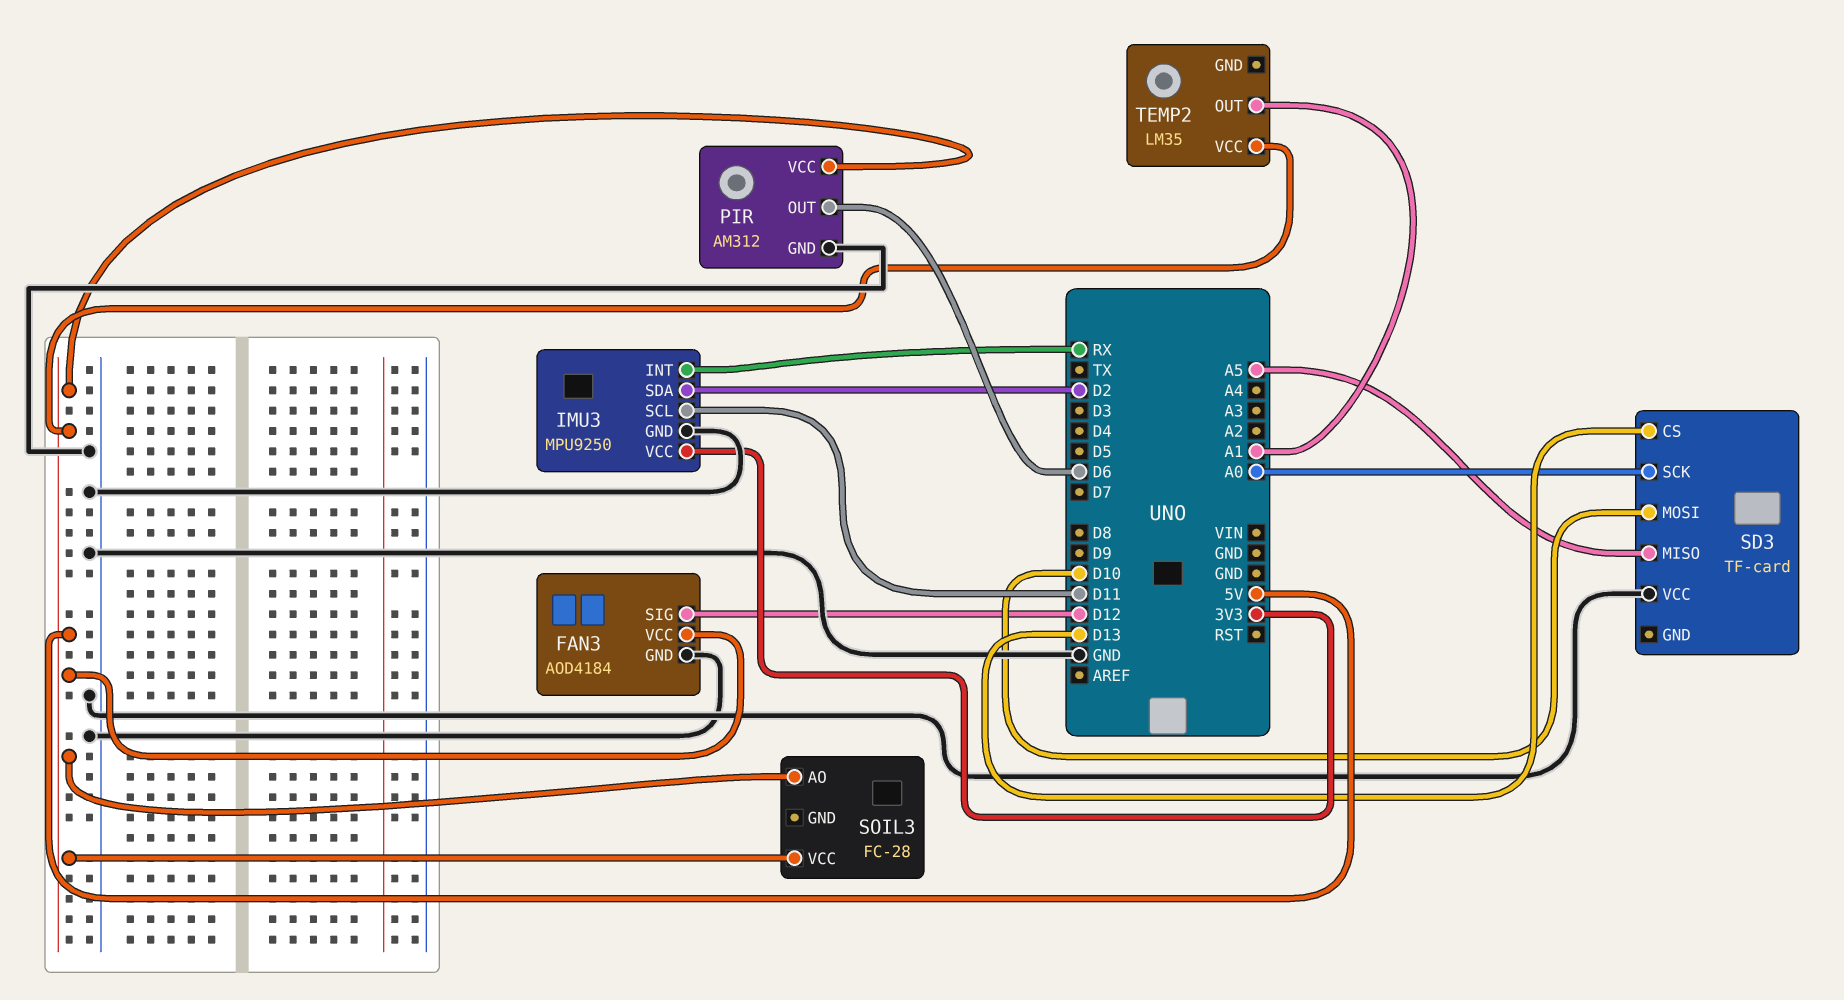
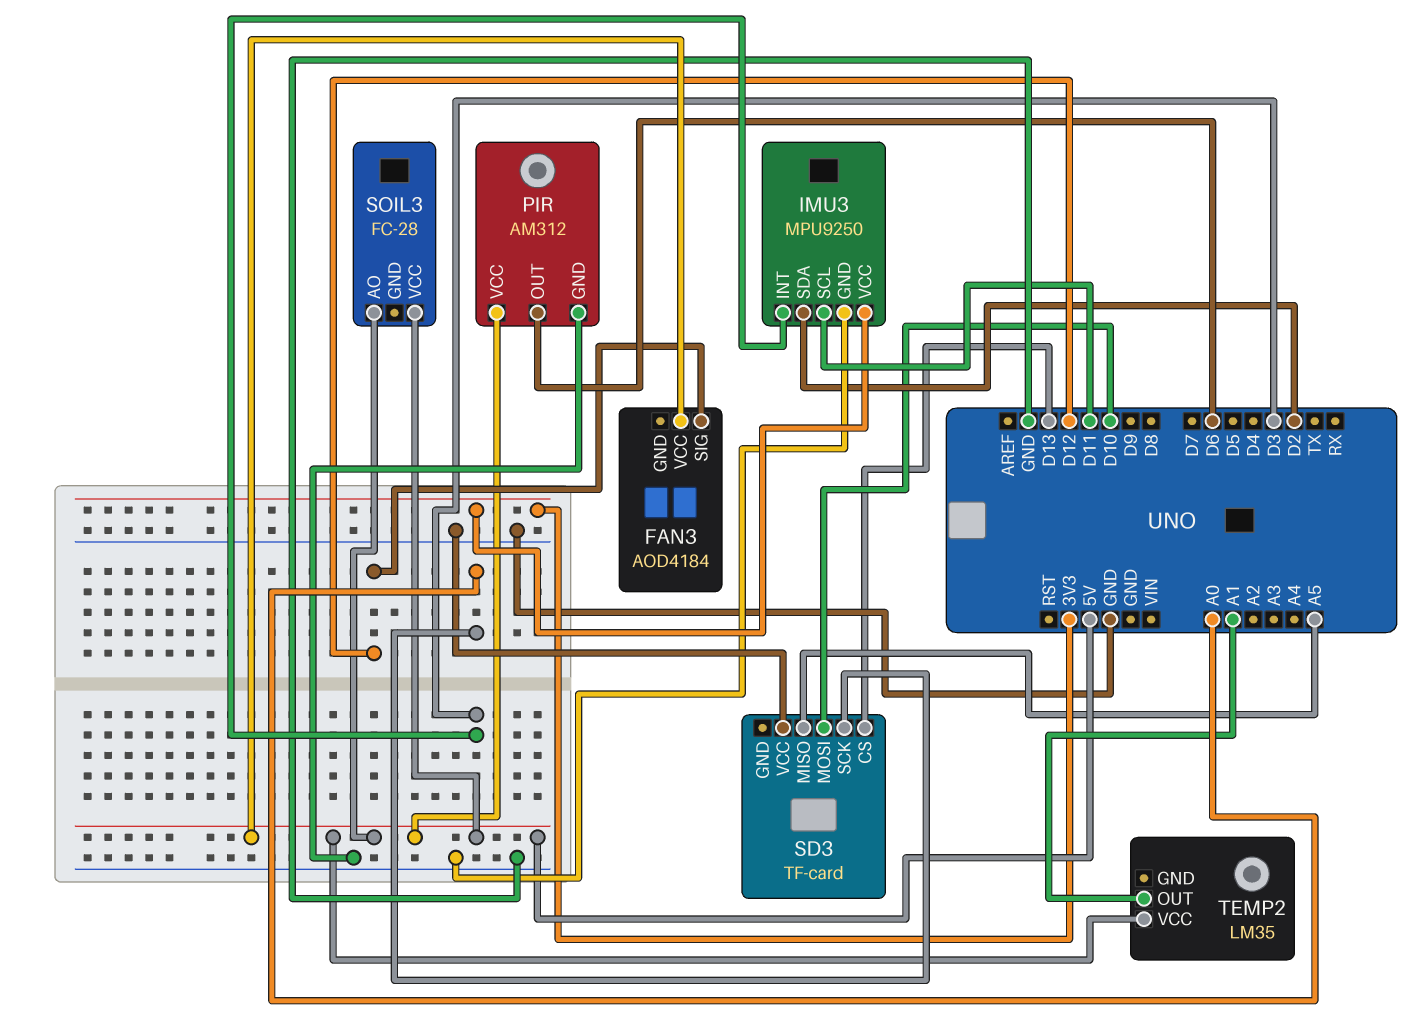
FAN3 pin GND: GND -> none
IMU3 pin INT: RX -> D3

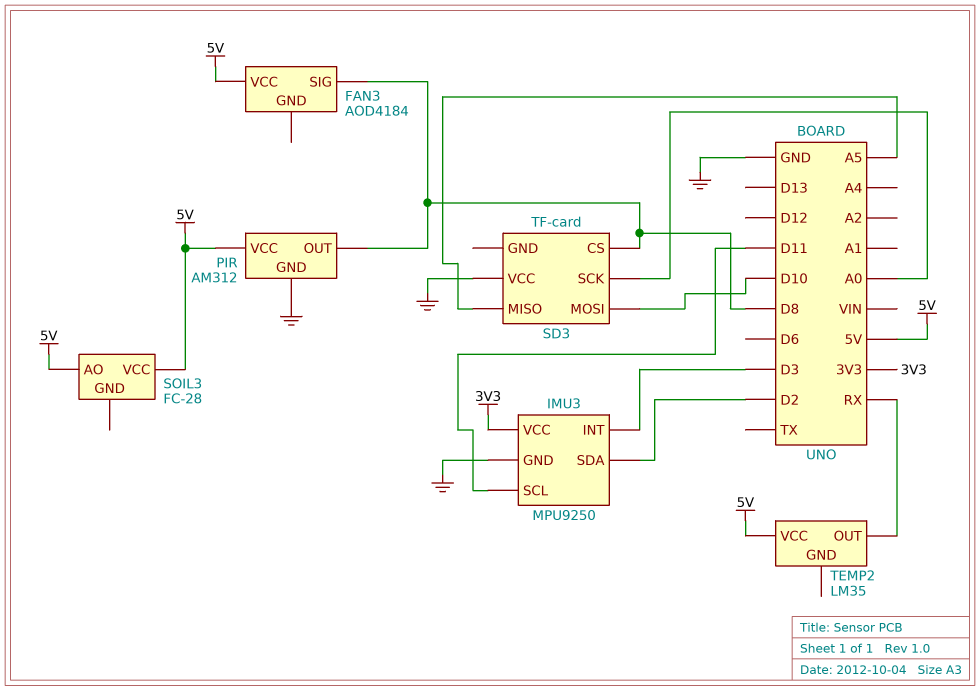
FAN3 pin SIG: D12 -> D8
PIR pin OUT: D6 -> D8
SD3 pin CS: D13 -> D8
TEMP2 pin OUT: A1 -> RX

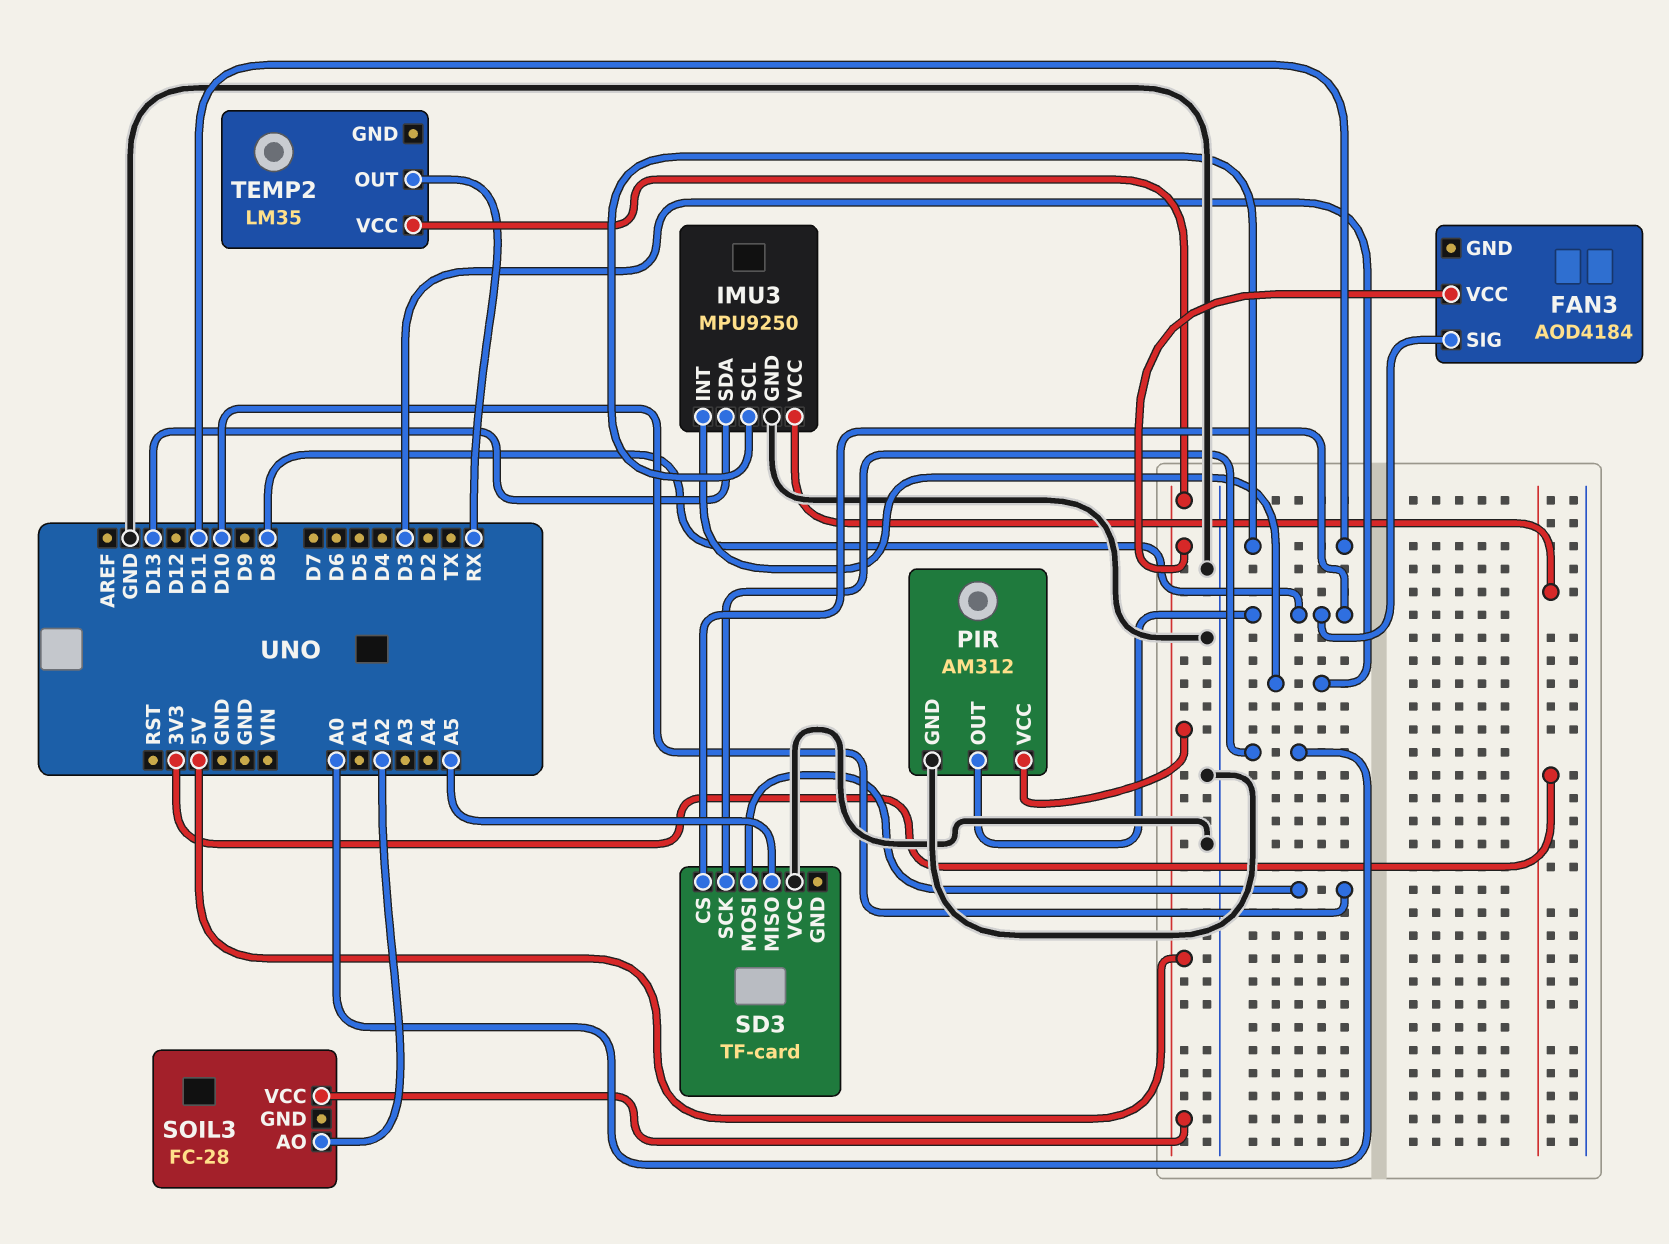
IMU3 pin SDA: D2 -> D13
SOIL3 pin AO: 5V -> A2

